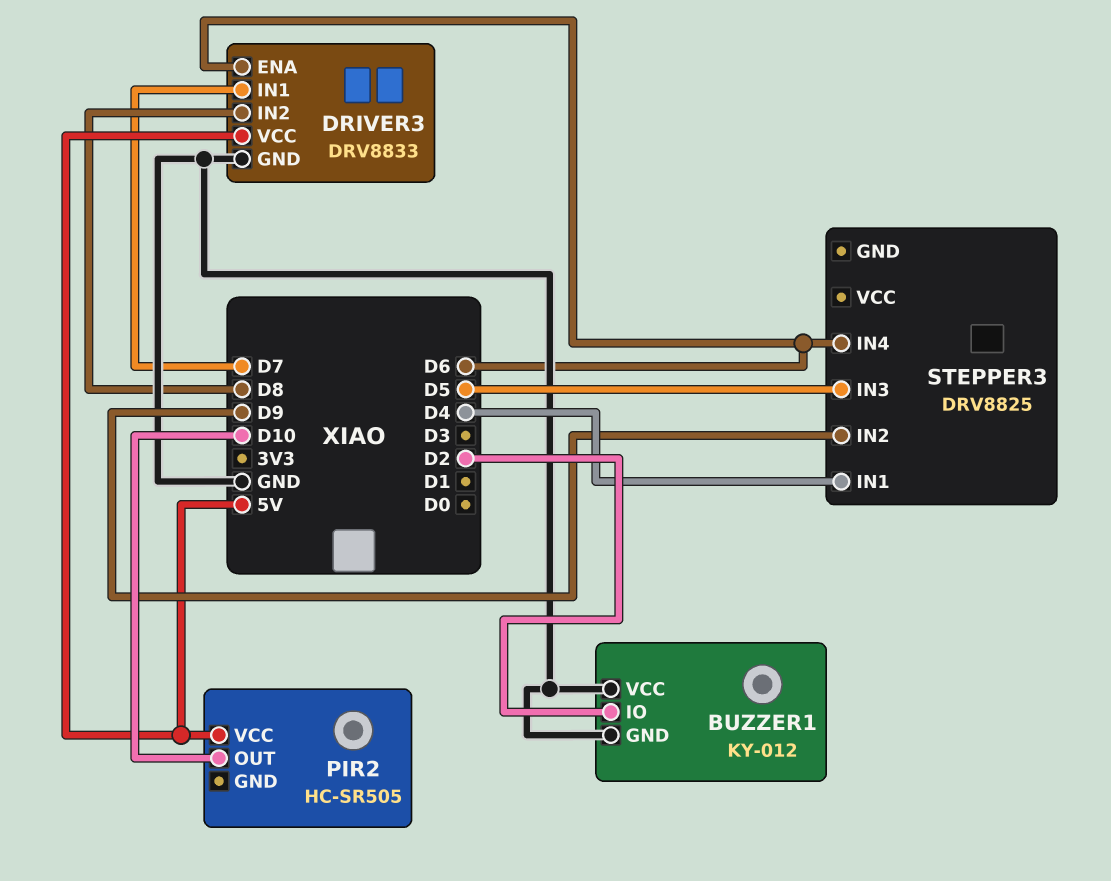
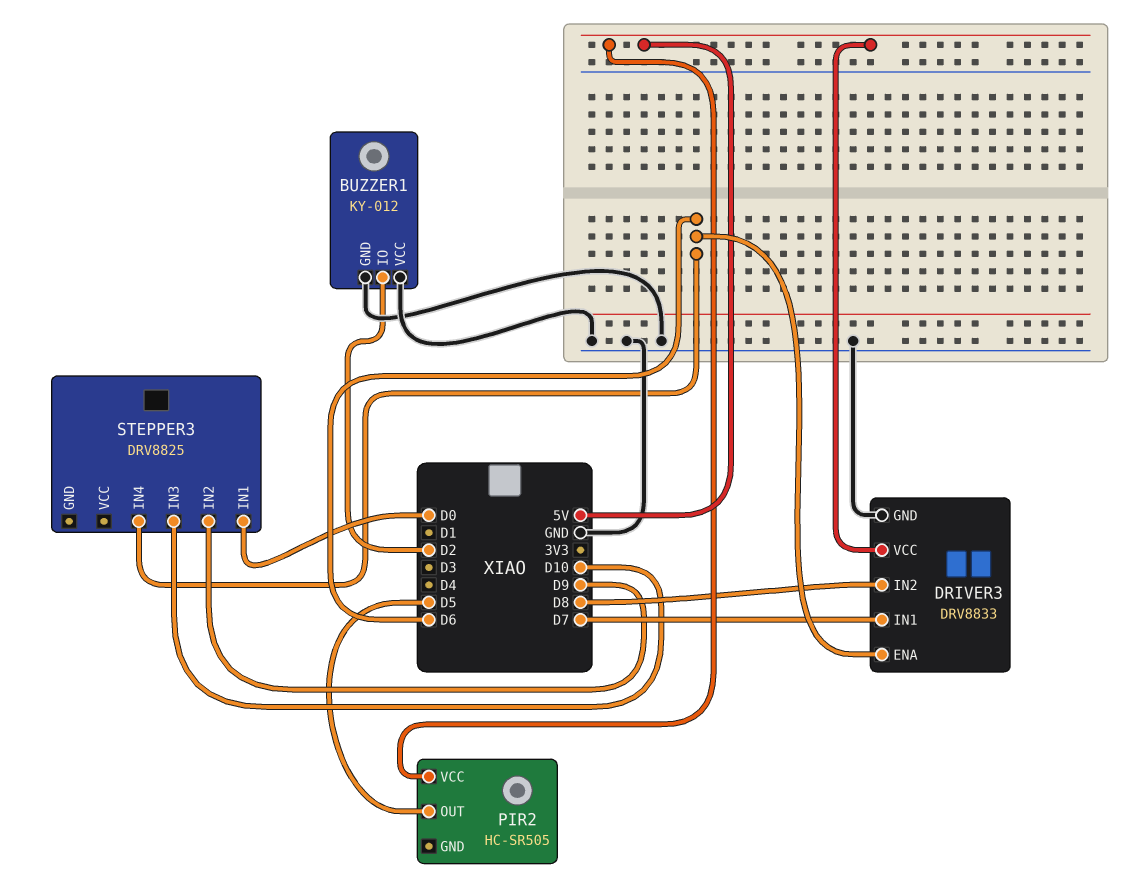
PIR2 pin OUT: D10 -> D5
STEPPER3 pin IN1: D4 -> D0
STEPPER3 pin IN3: D5 -> D10

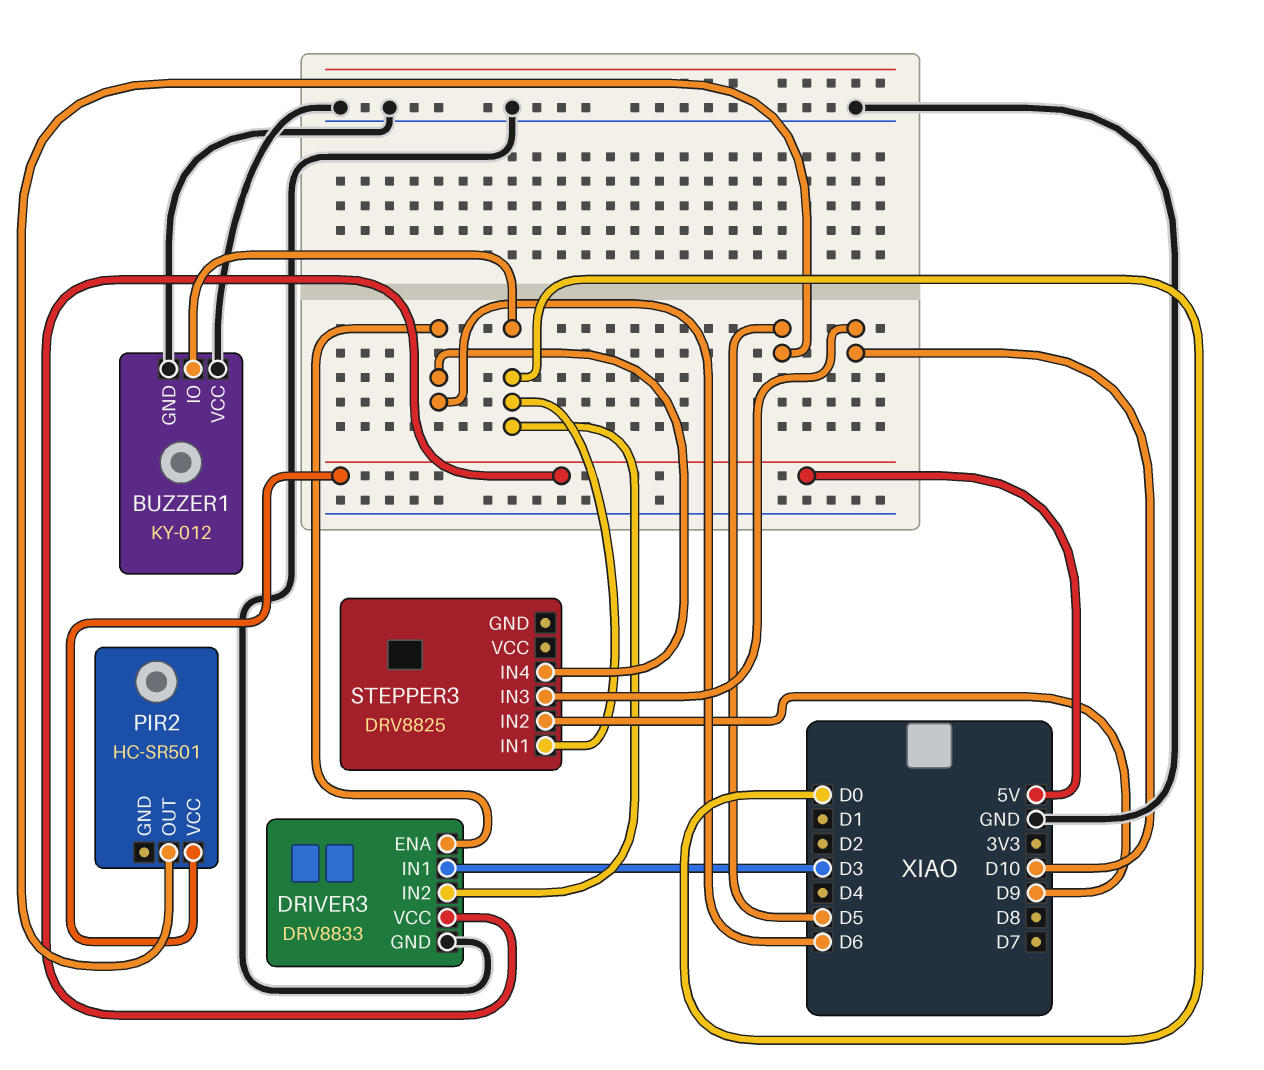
BUZZER1 pin IO: D2 -> D0
DRIVER3 pin IN1: D7 -> D3
DRIVER3 pin IN2: D8 -> D0
PIR2: HC-SR505 -> HC-SR501

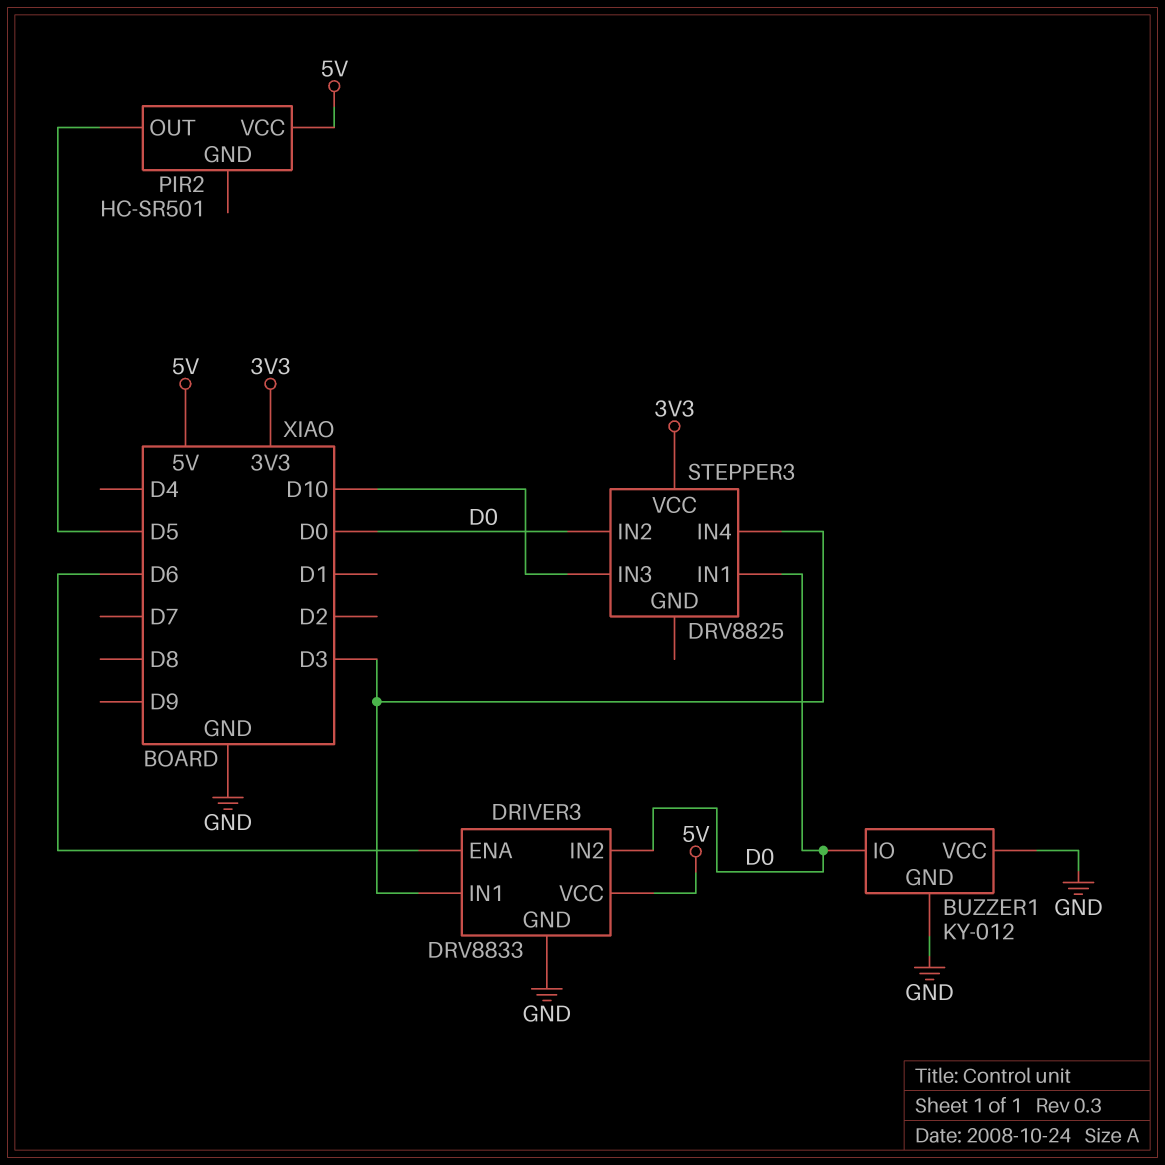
STEPPER3 pin IN2: D9 -> D0
STEPPER3 pin IN4: D6 -> D3
STEPPER3 pin VCC: none -> 3V3

